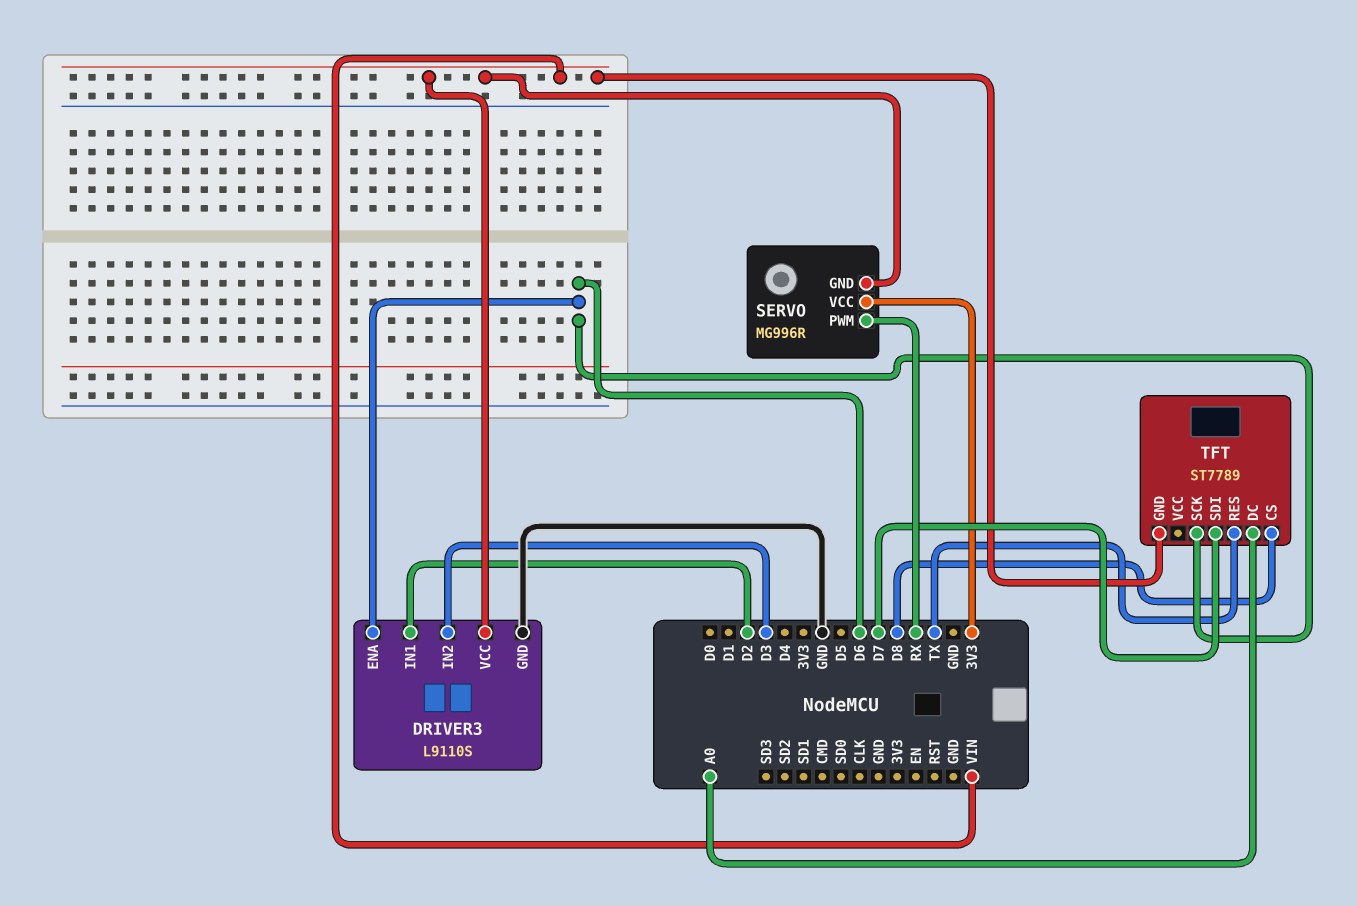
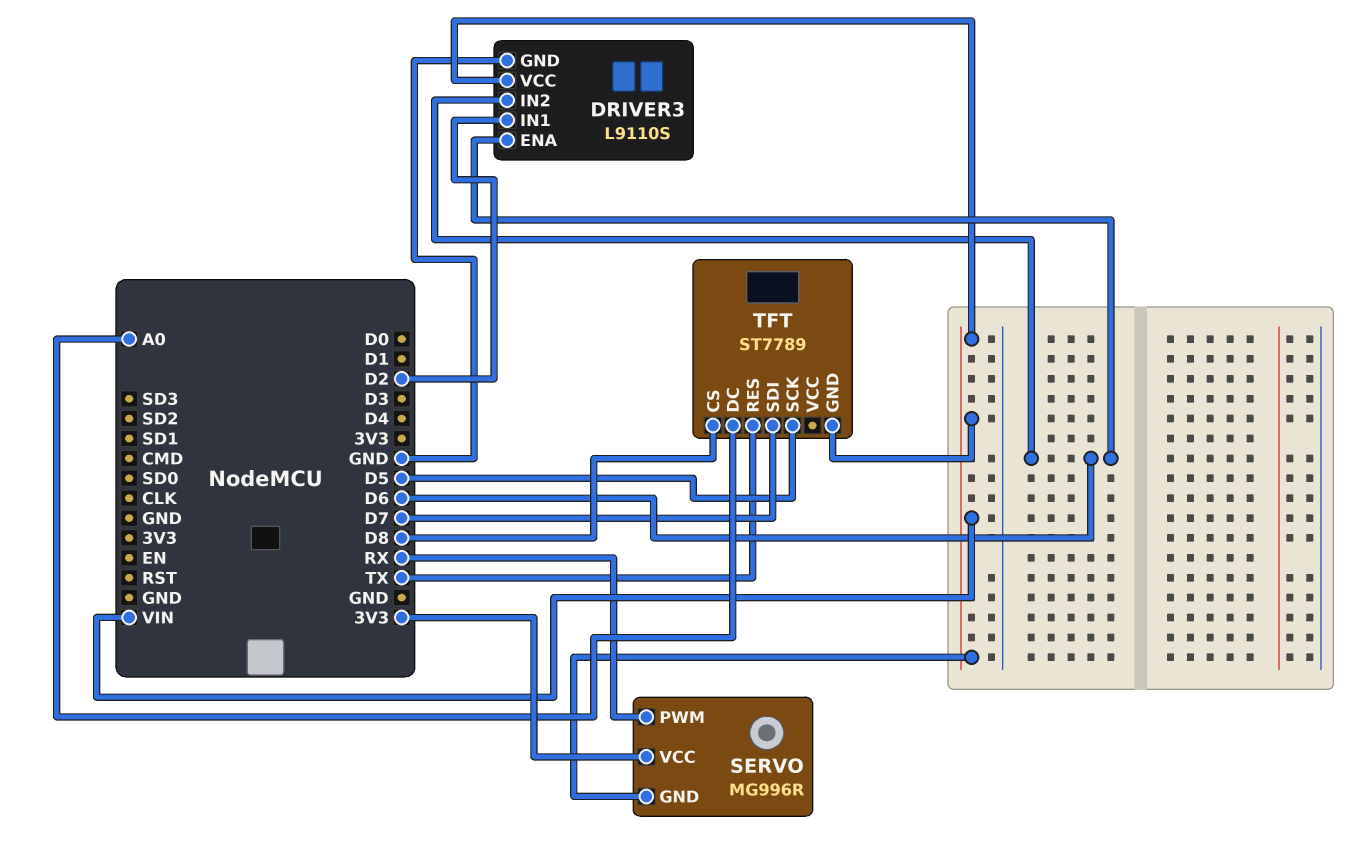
DRIVER3 pin IN2: D3 -> D6
TFT pin SCK: D6 -> D5

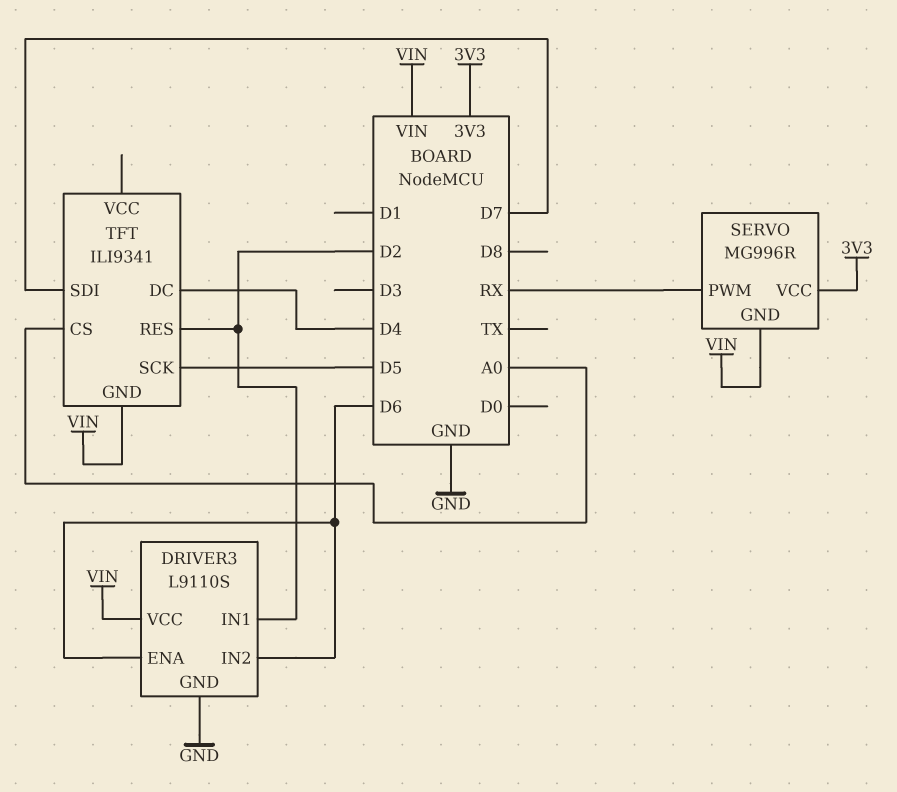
TFT: ST7789 -> ILI9341
TFT pin CS: D8 -> A0
TFT pin DC: A0 -> D4
TFT pin RES: TX -> D2

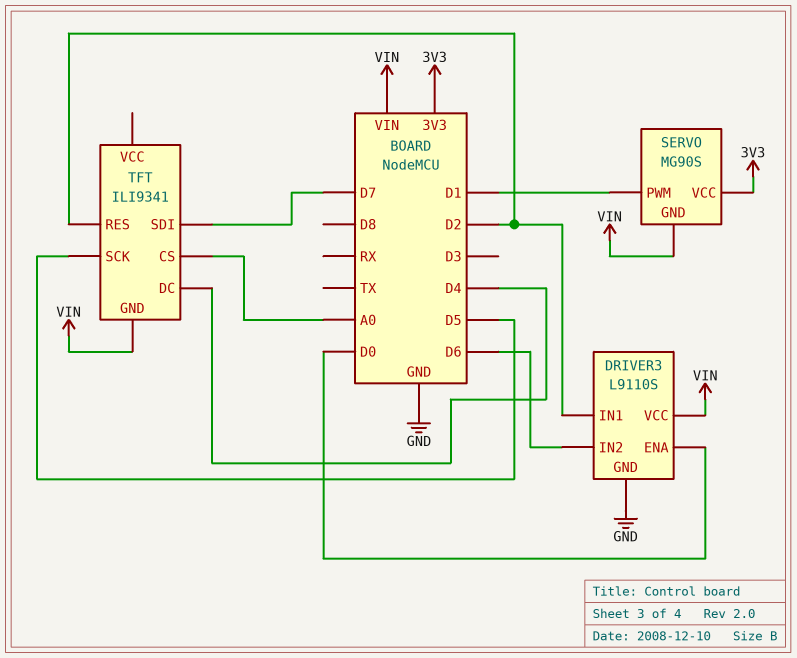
DRIVER3 pin ENA: D6 -> D0
SERVO: MG996R -> MG90S
SERVO pin PWM: RX -> D1

